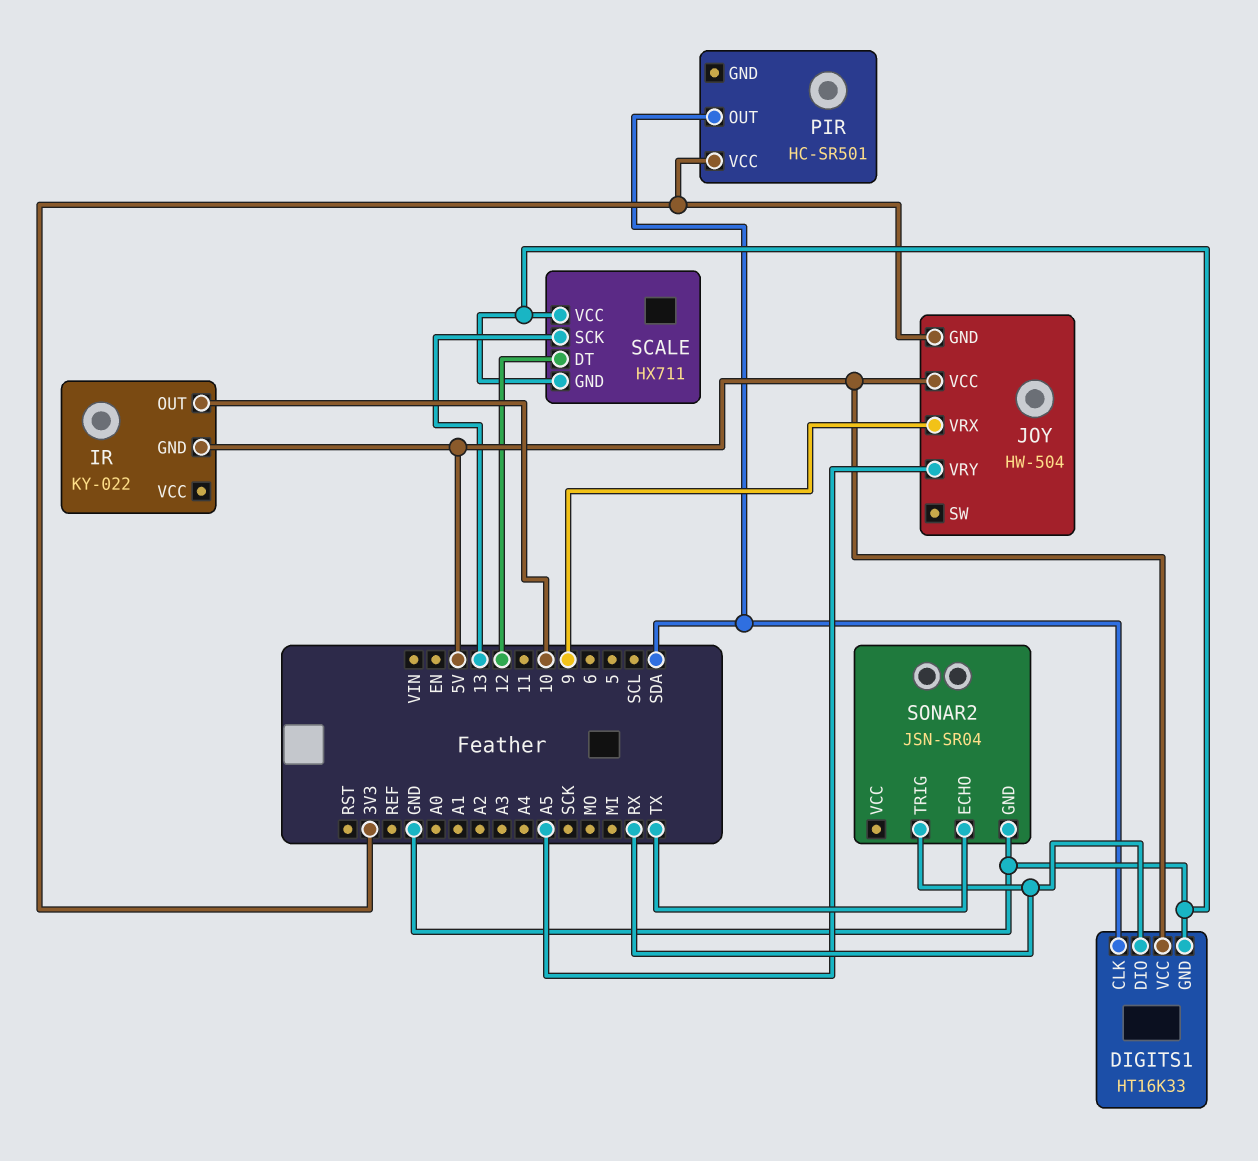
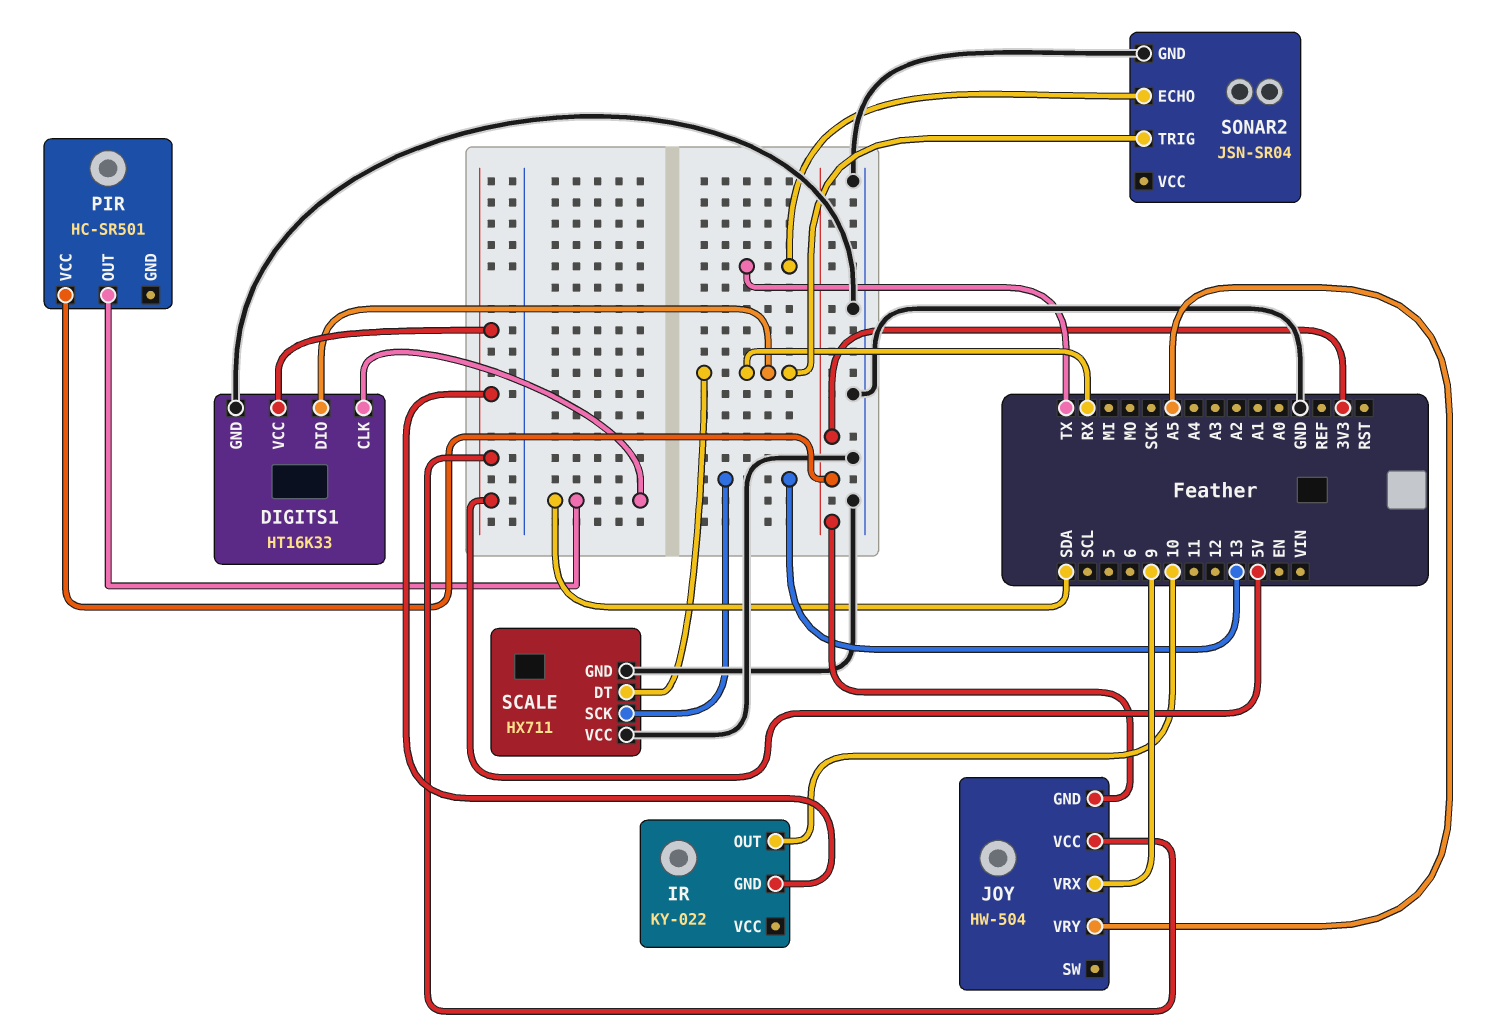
SCALE pin DT: 12 -> RX

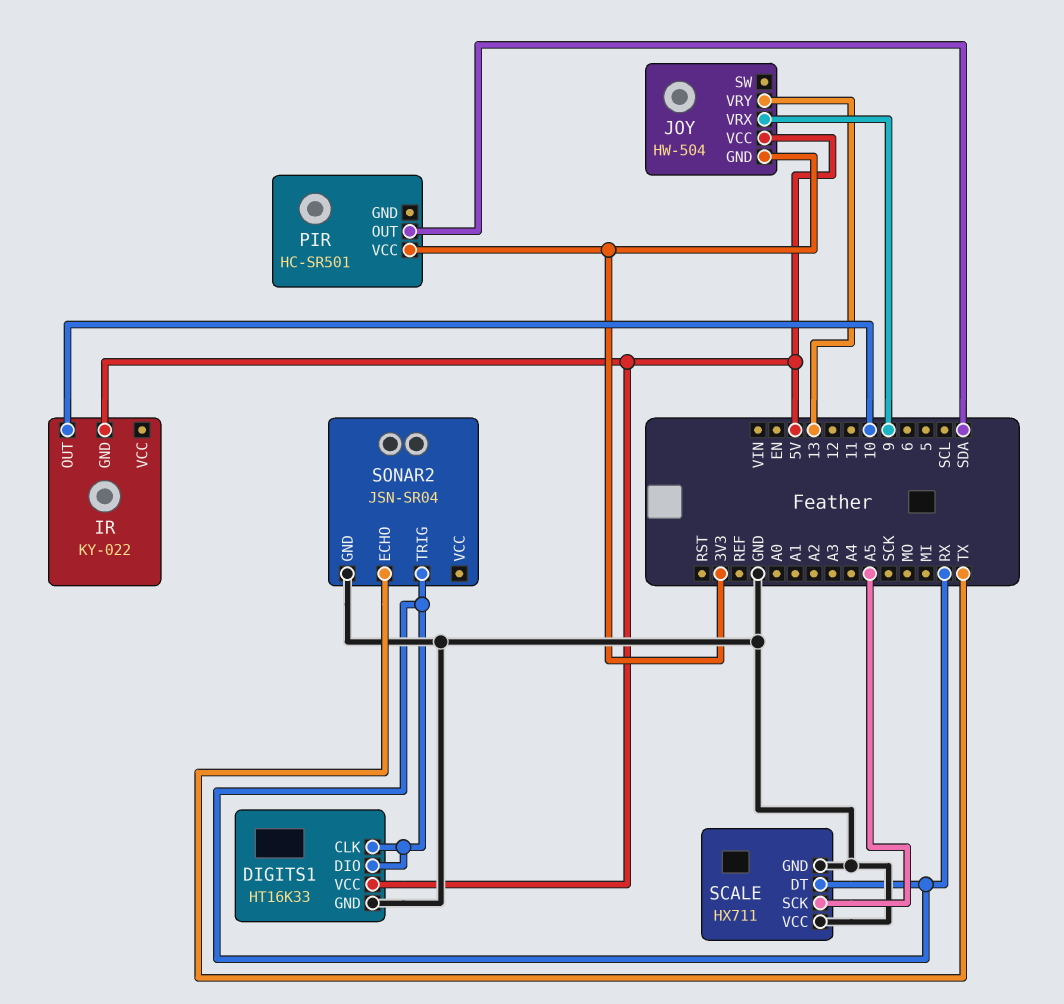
DIGITS1 pin CLK: SDA -> RX
JOY pin VRY: A5 -> 13
SCALE pin SCK: 13 -> A5

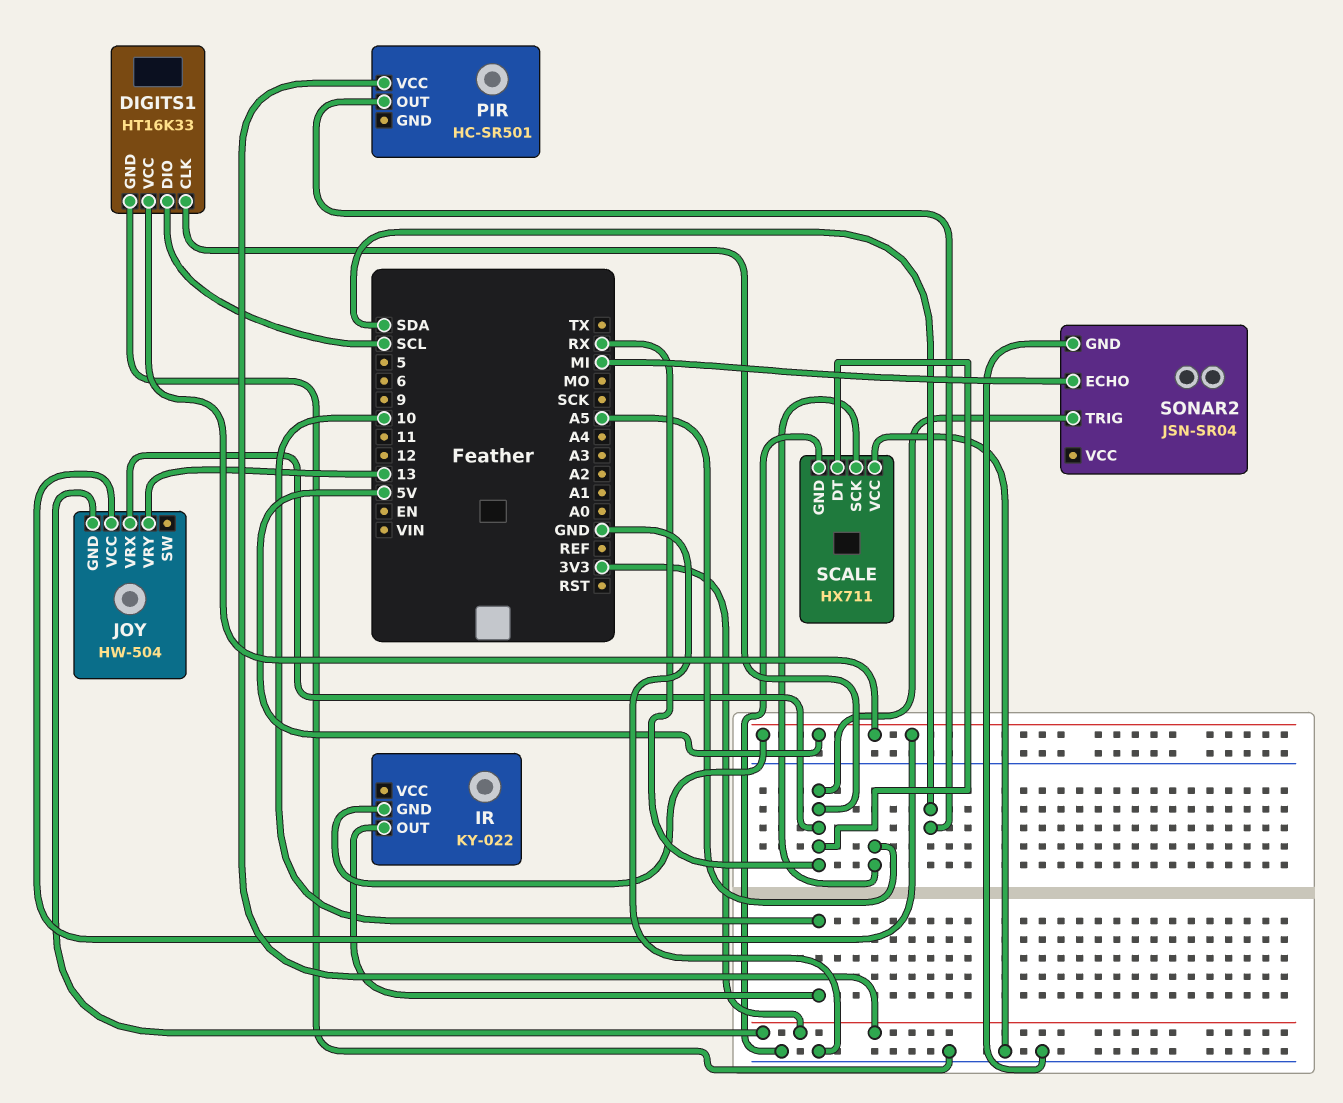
DIGITS1 pin DIO: RX -> SCL
JOY pin VRX: 9 -> RX
SONAR2 pin ECHO: TX -> MI

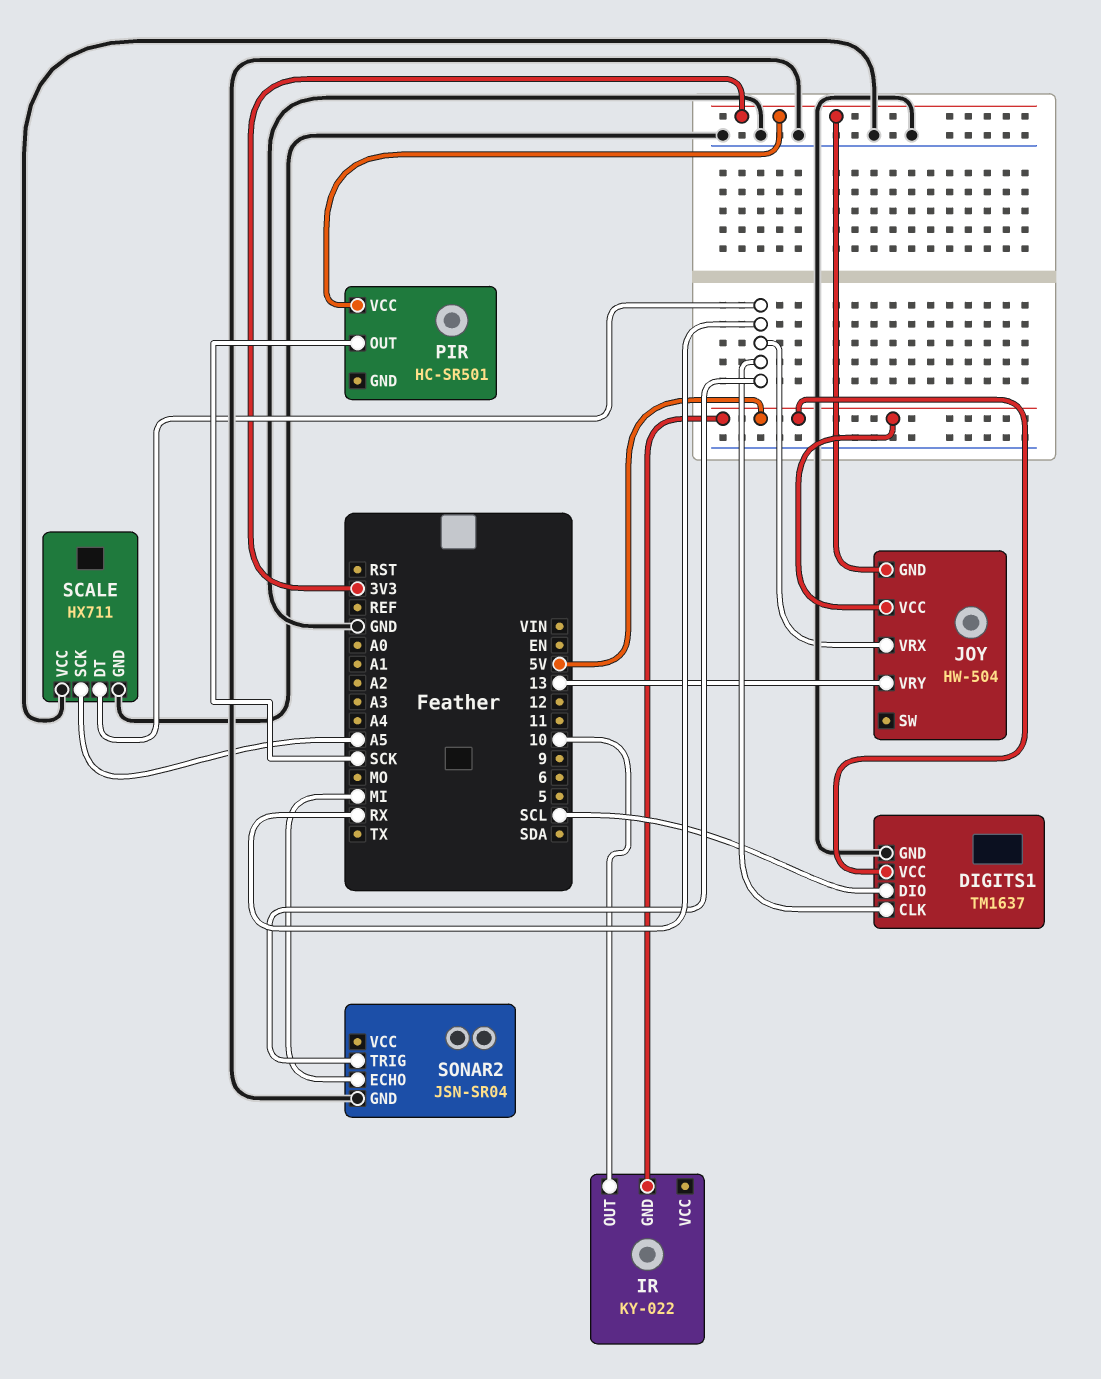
DIGITS1: HT16K33 -> TM1637
PIR pin OUT: SDA -> SCK

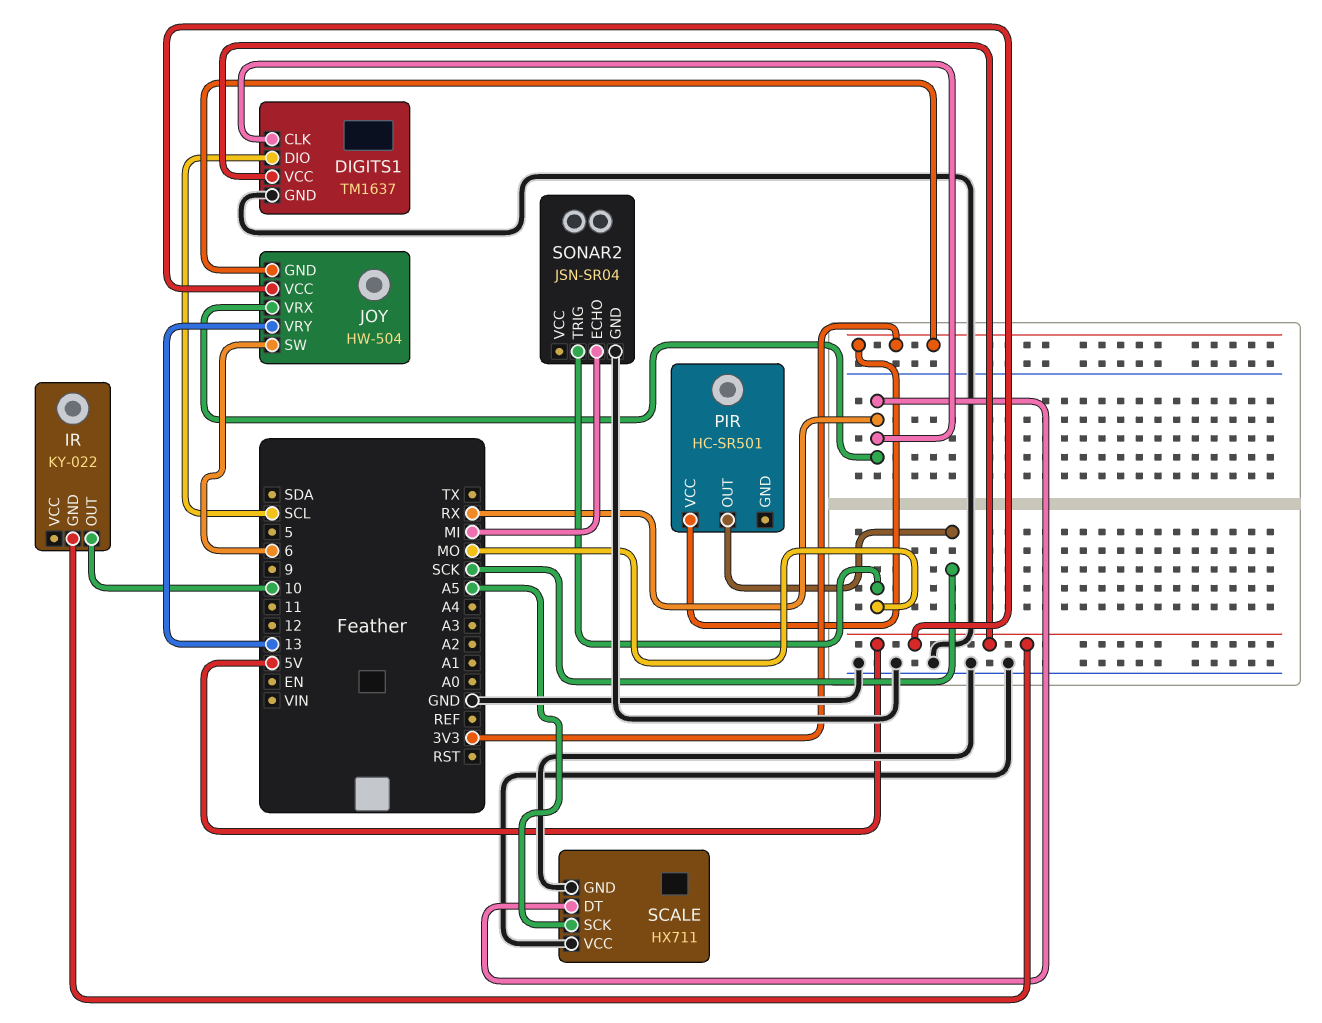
JOY pin SW: none -> 6
SONAR2 pin TRIG: RX -> MO

